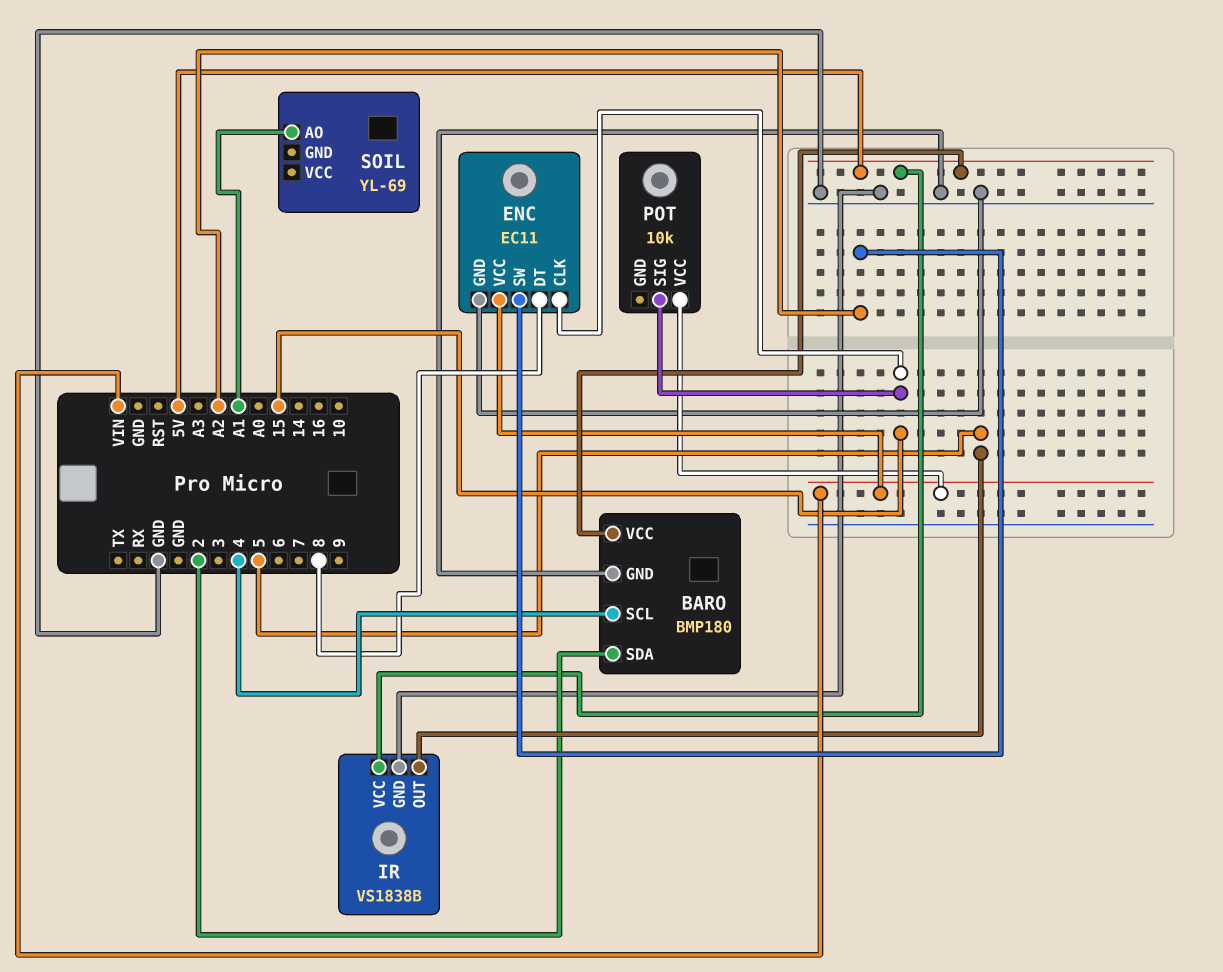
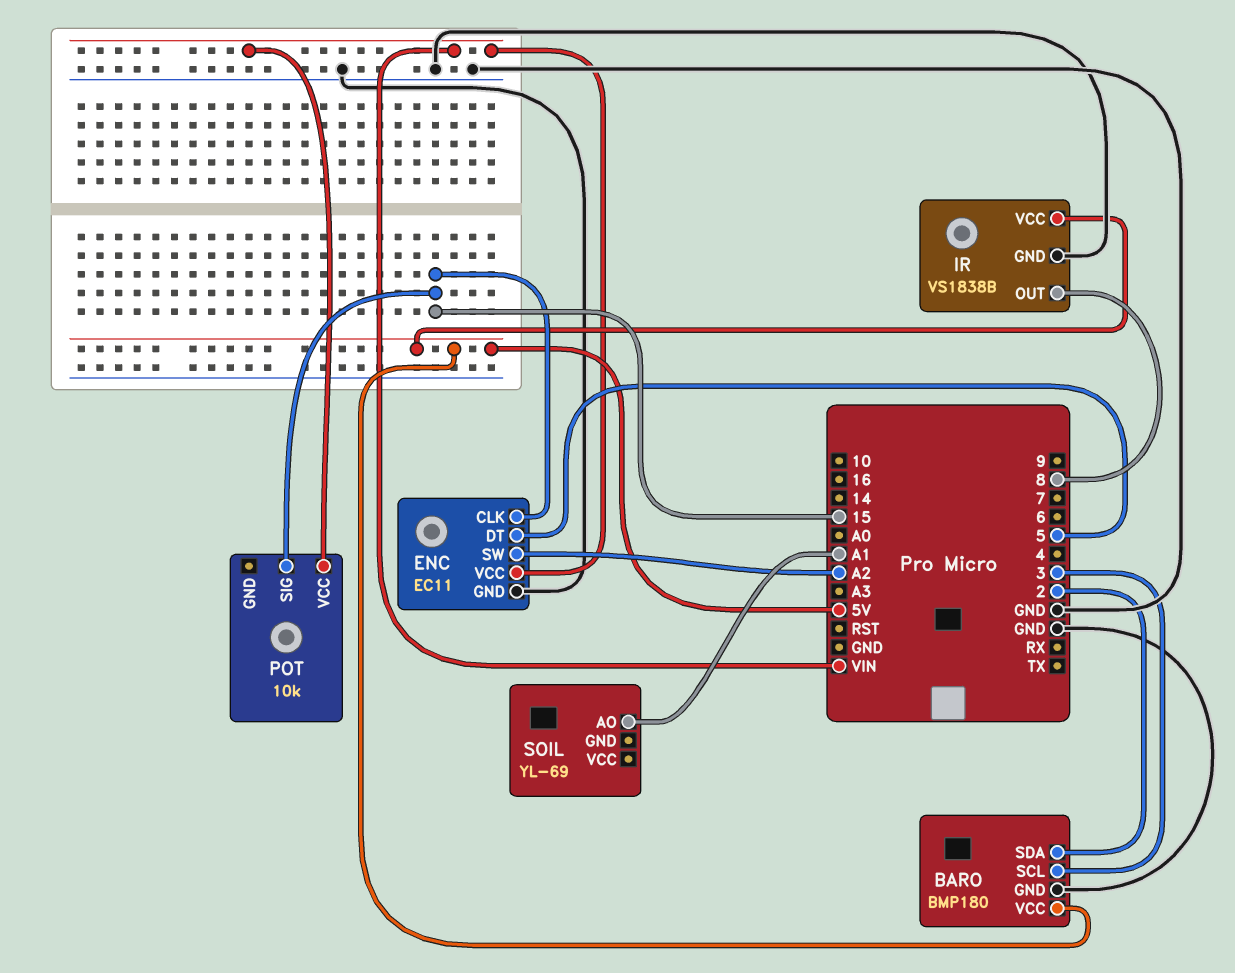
BARO pin SCL: 4 -> 3
ENC pin DT: 8 -> 5
IR pin OUT: 5 -> 8

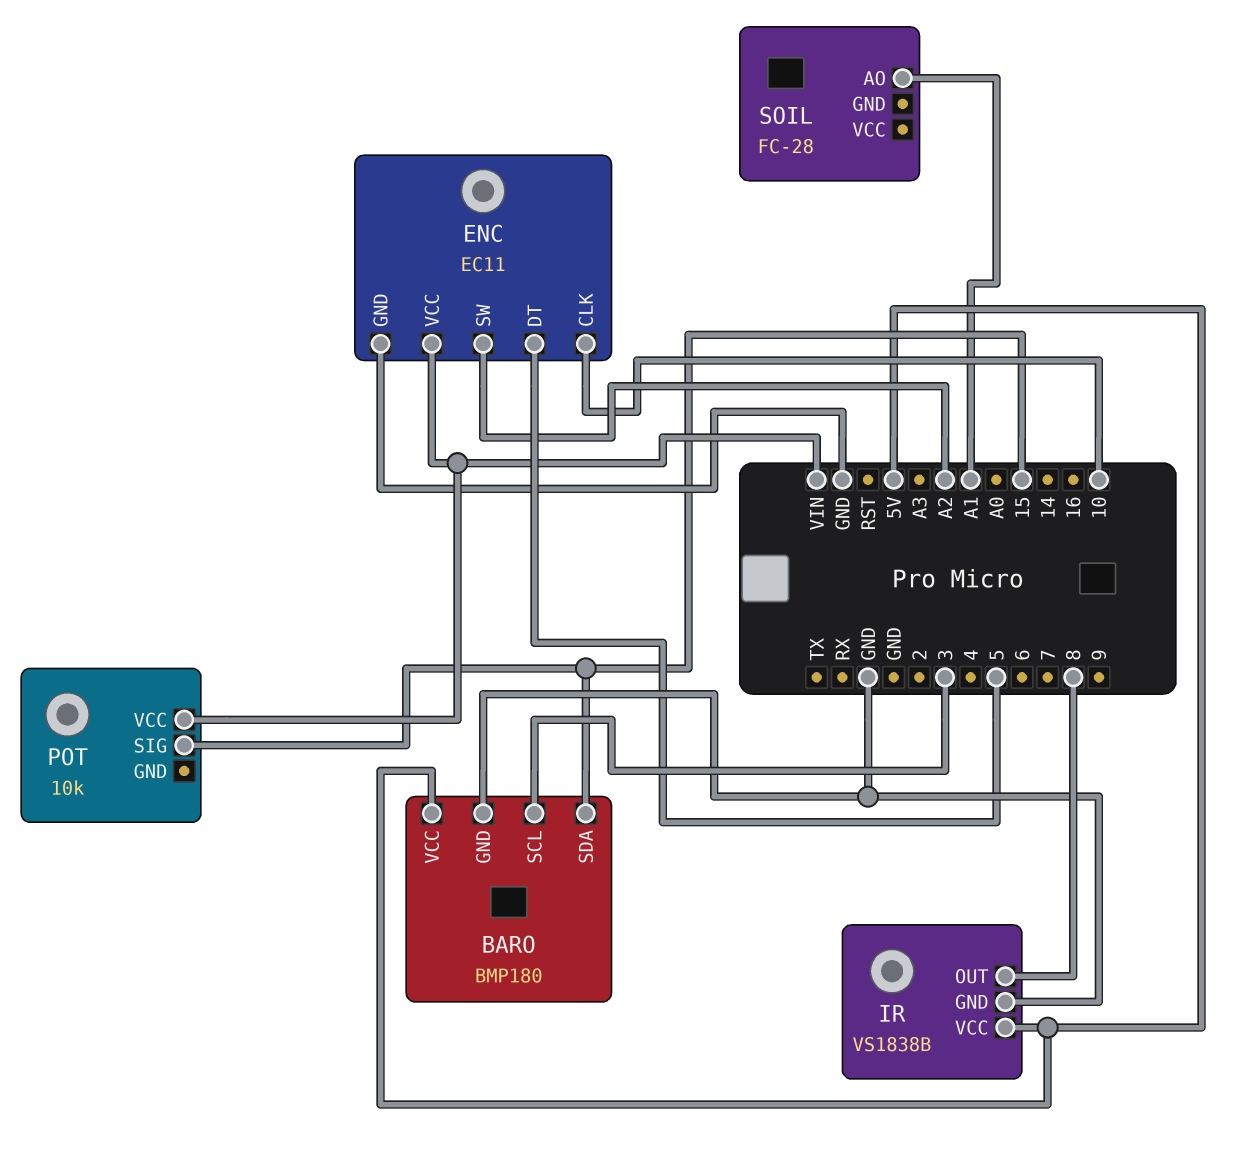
BARO pin SDA: 2 -> 15
ENC pin CLK: 15 -> 10
SOIL: YL-69 -> FC-28

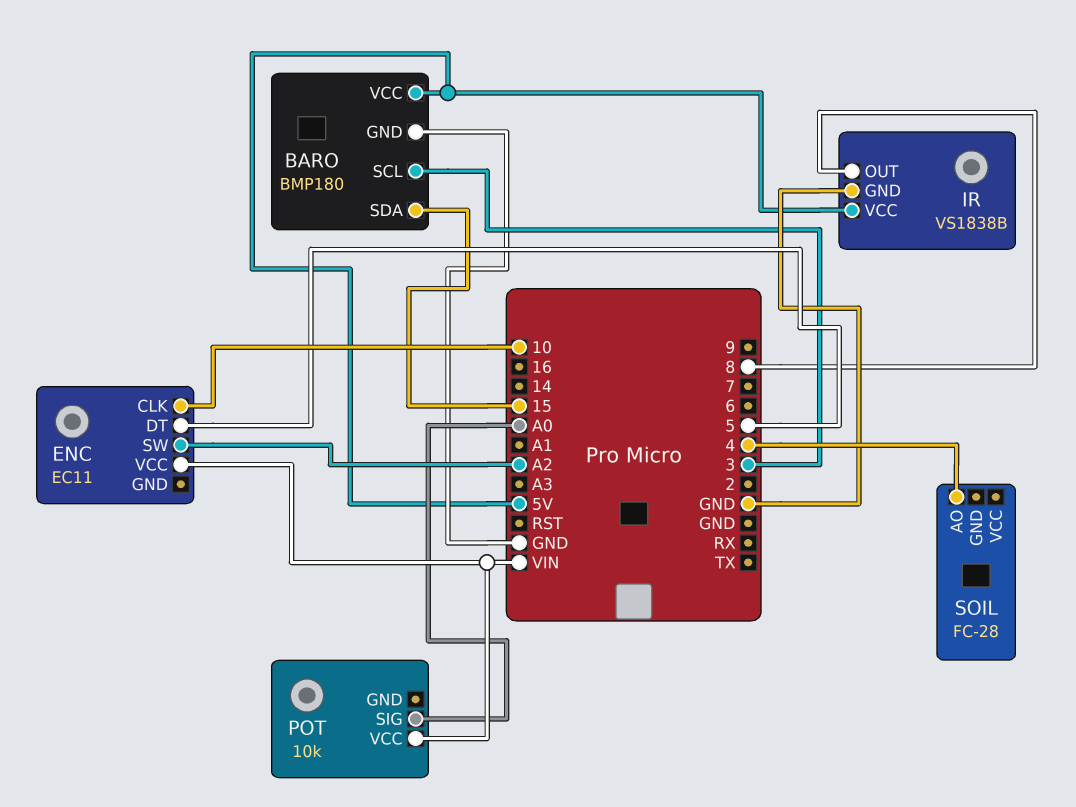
ENC pin GND: GND -> none
POT pin SIG: 15 -> A0
SOIL pin AO: A1 -> 4

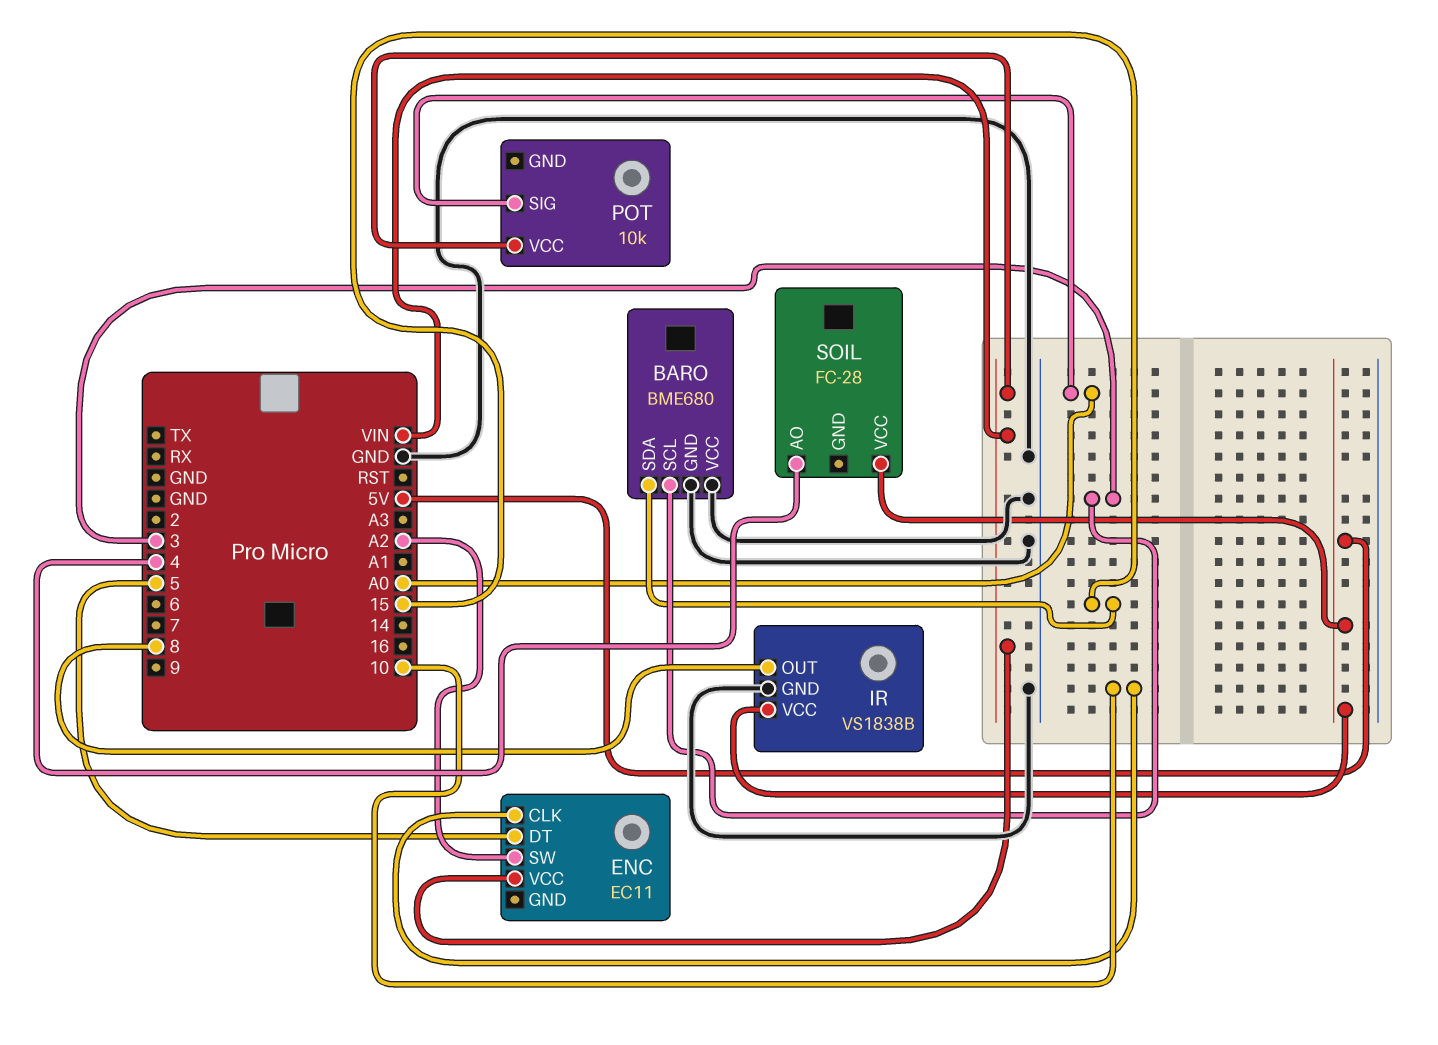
BARO: BMP180 -> BME680
BARO pin VCC: 5V -> GND
SOIL pin VCC: none -> 5V

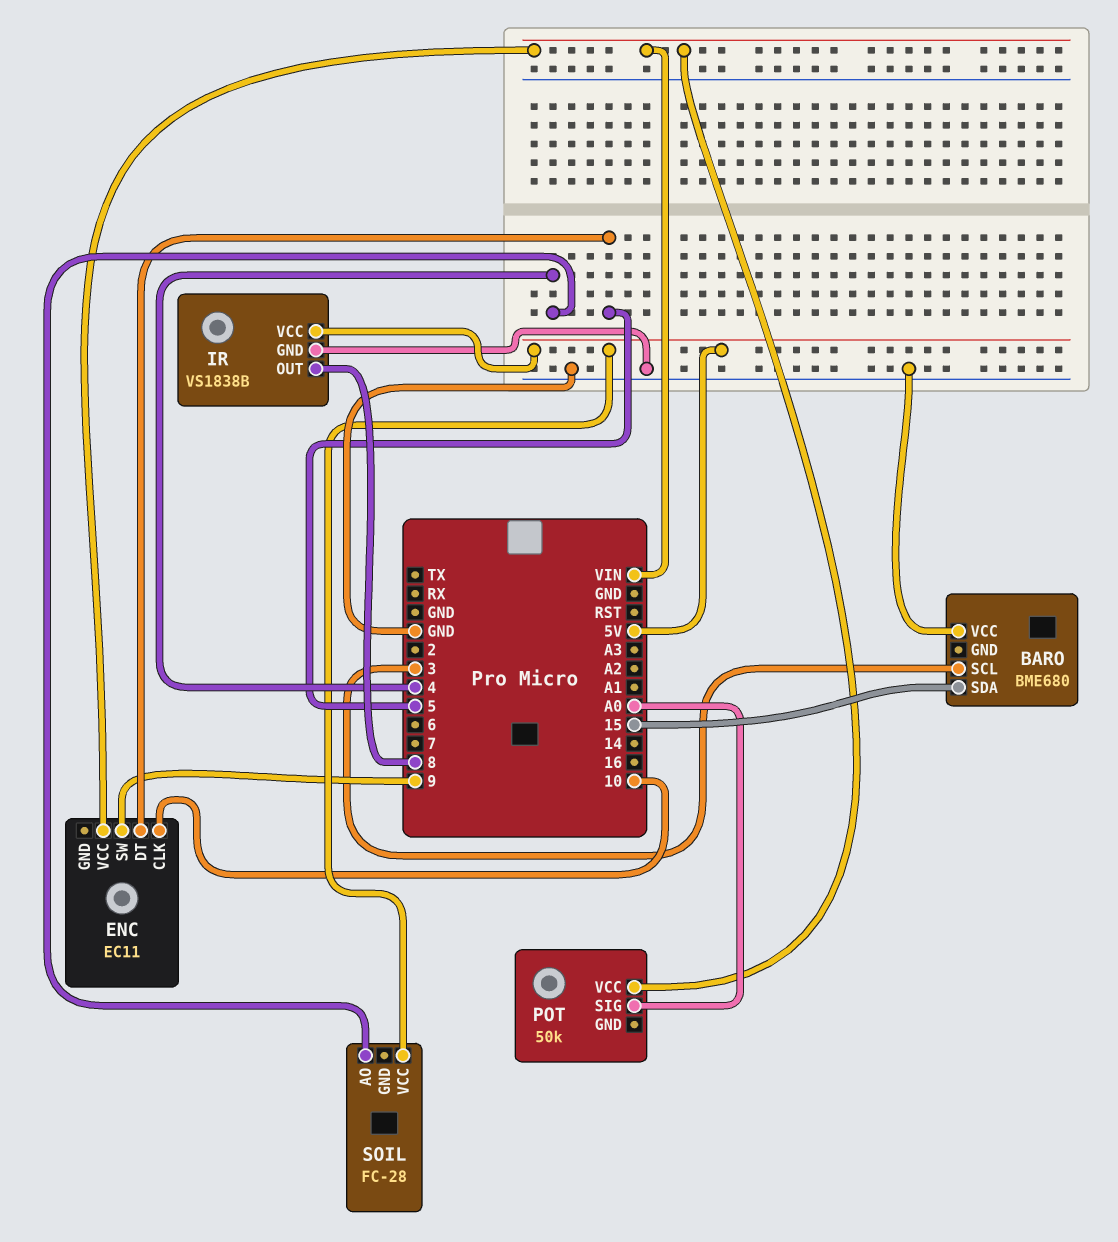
BARO pin GND: GND -> none
ENC pin SW: A2 -> 9
POT: 10k -> 50k

